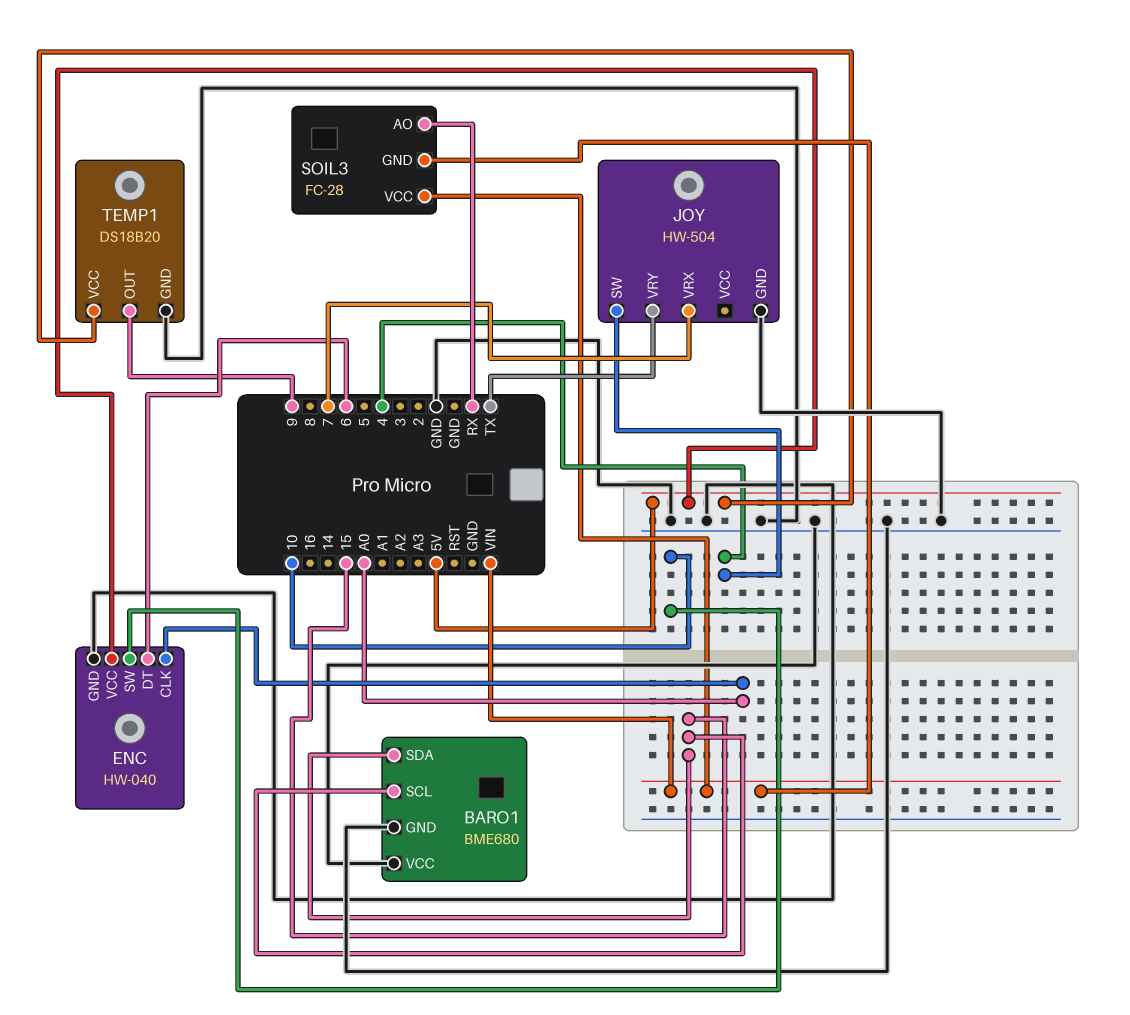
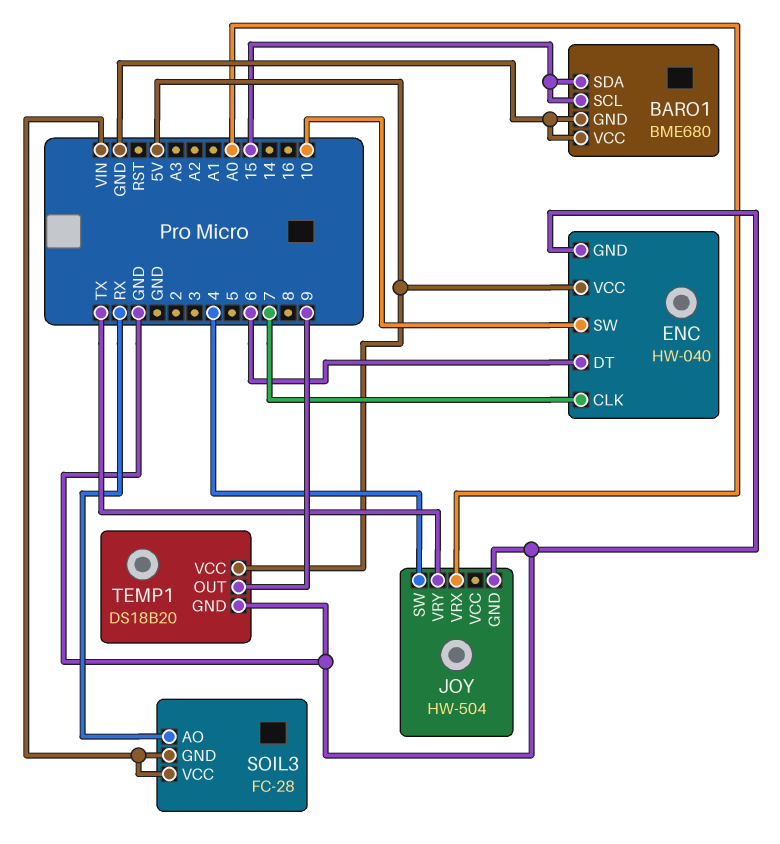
ENC pin CLK: A0 -> 7
JOY pin VRX: 7 -> A0

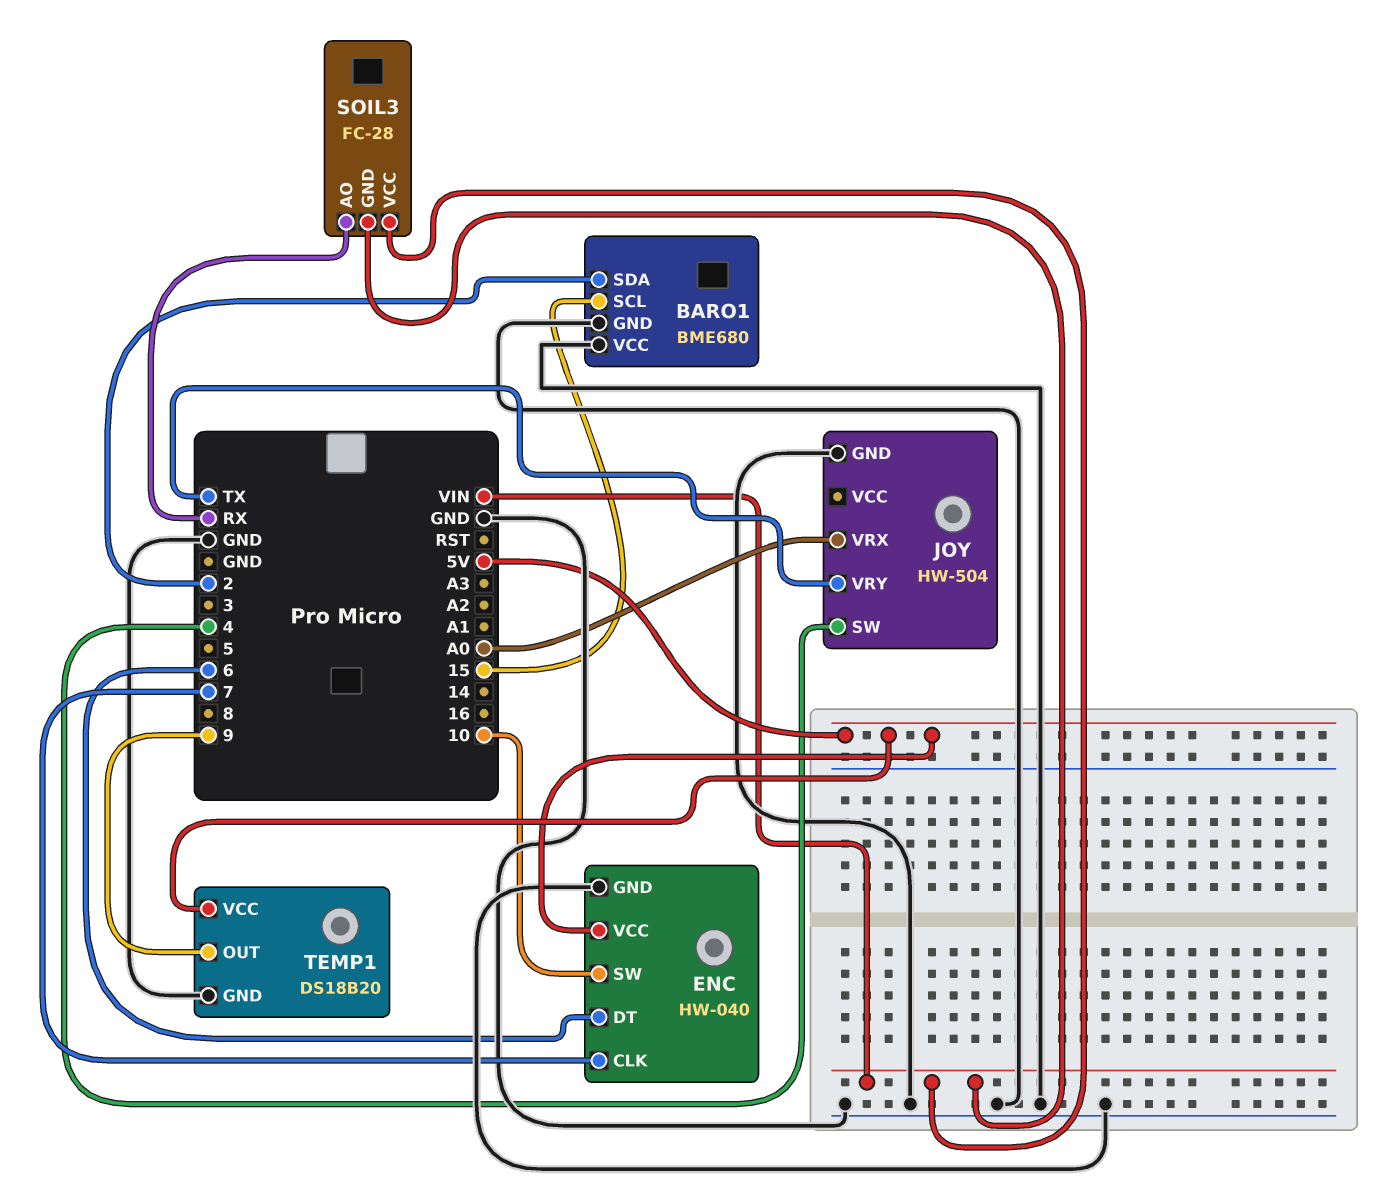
BARO1 pin SDA: 15 -> 2

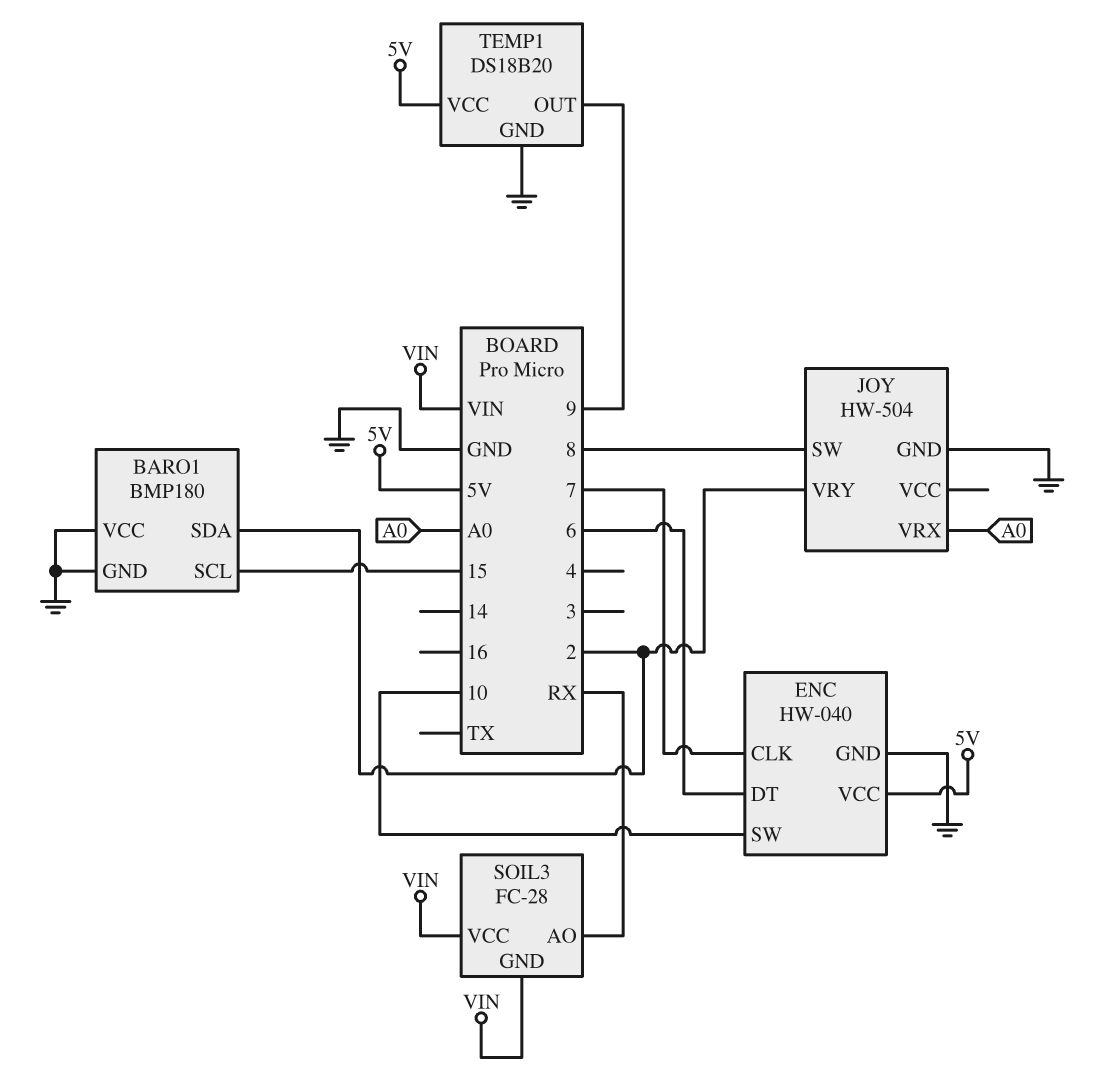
BARO1: BME680 -> BMP180
JOY pin SW: 4 -> 8
JOY pin VRY: TX -> 2

